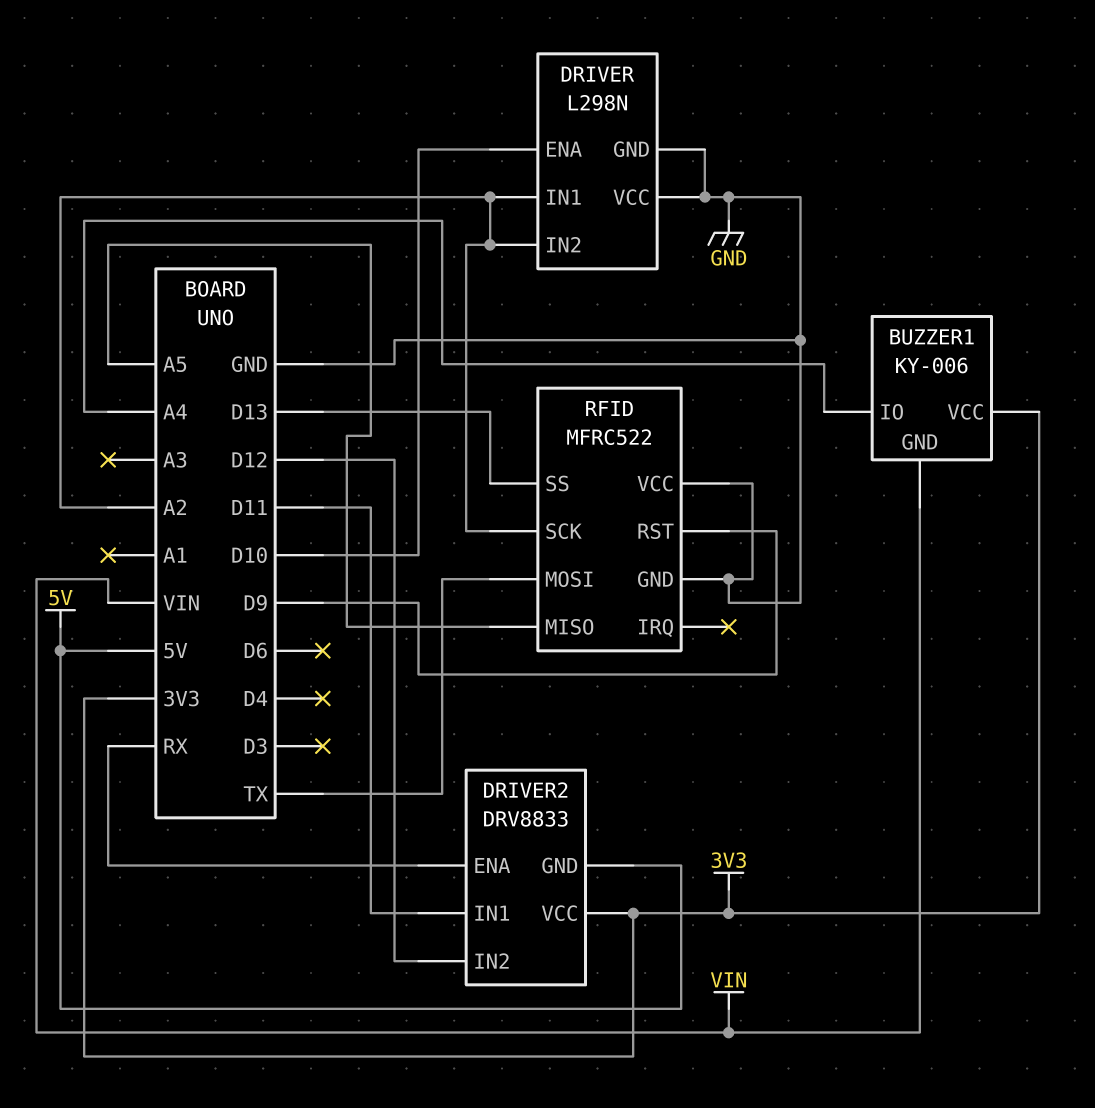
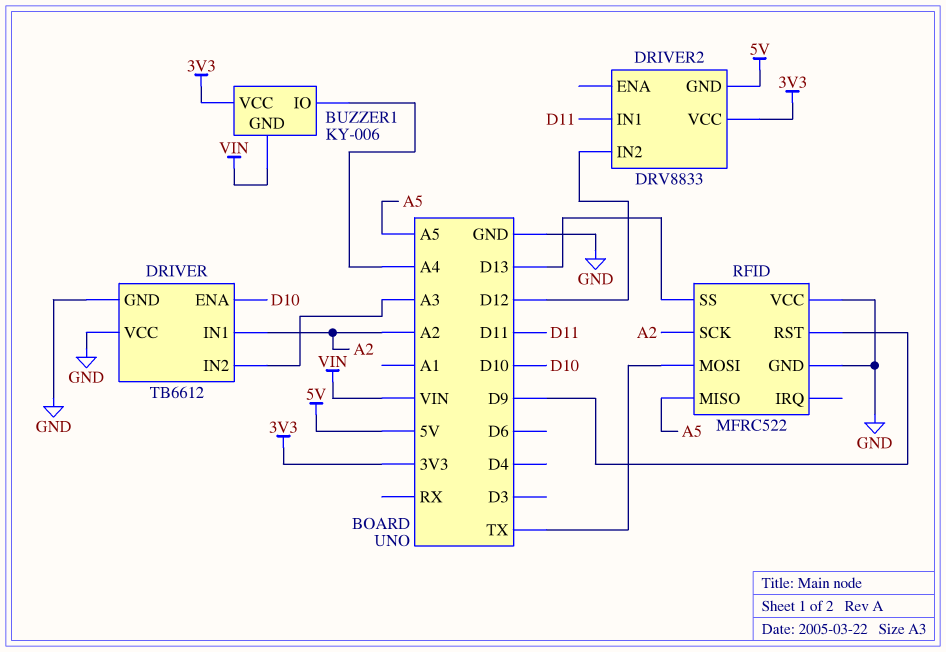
DRIVER: L298N -> TB6612
DRIVER pin IN2: A2 -> A3
DRIVER2 pin ENA: RX -> none

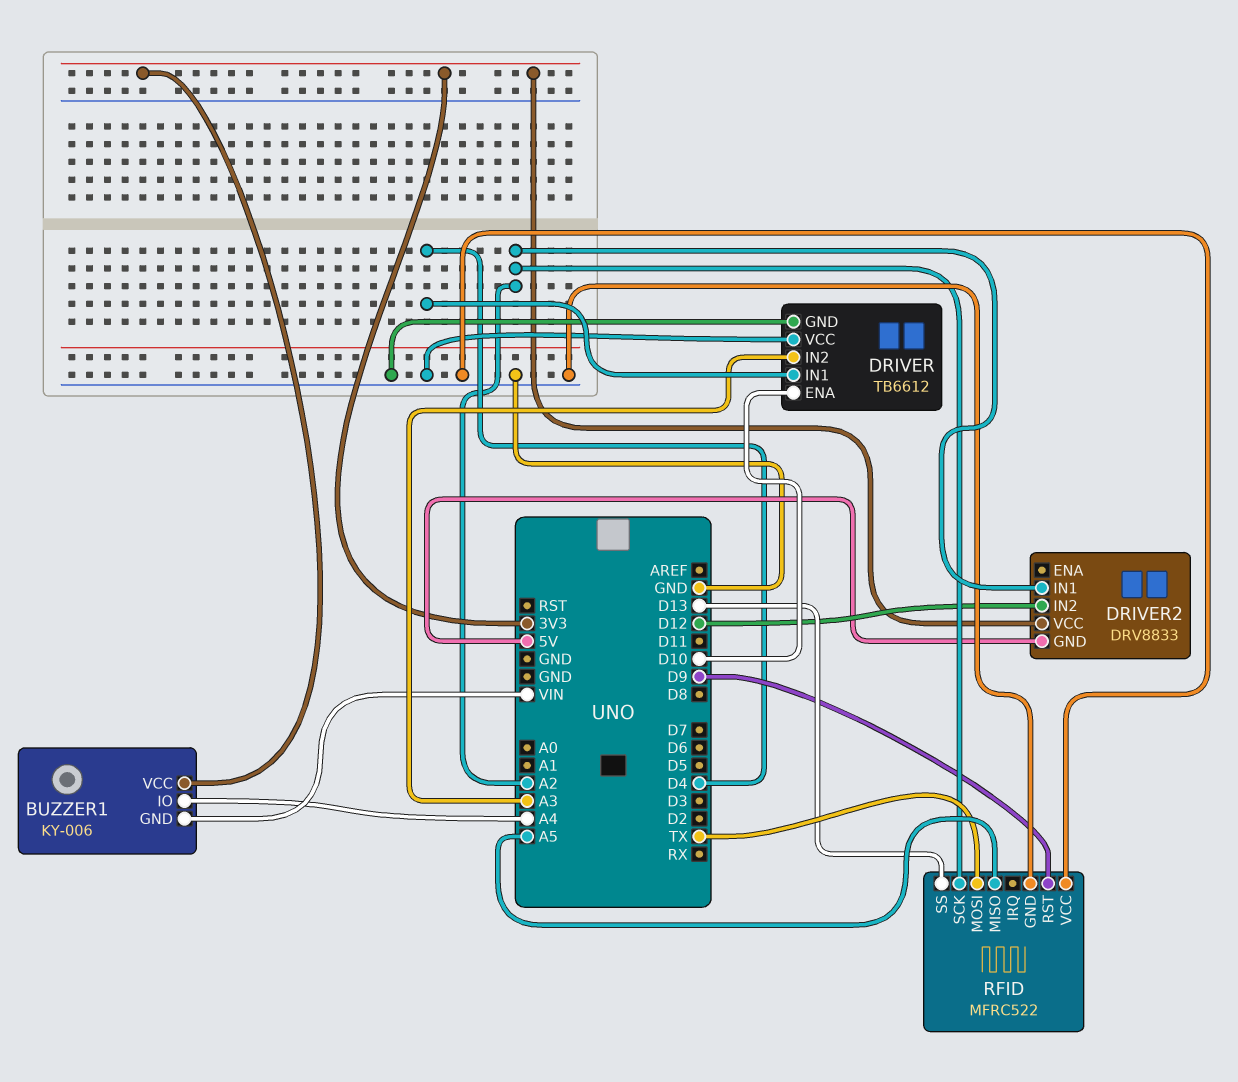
DRIVER pin IN1: A2 -> D4
DRIVER2 pin IN1: D11 -> A2

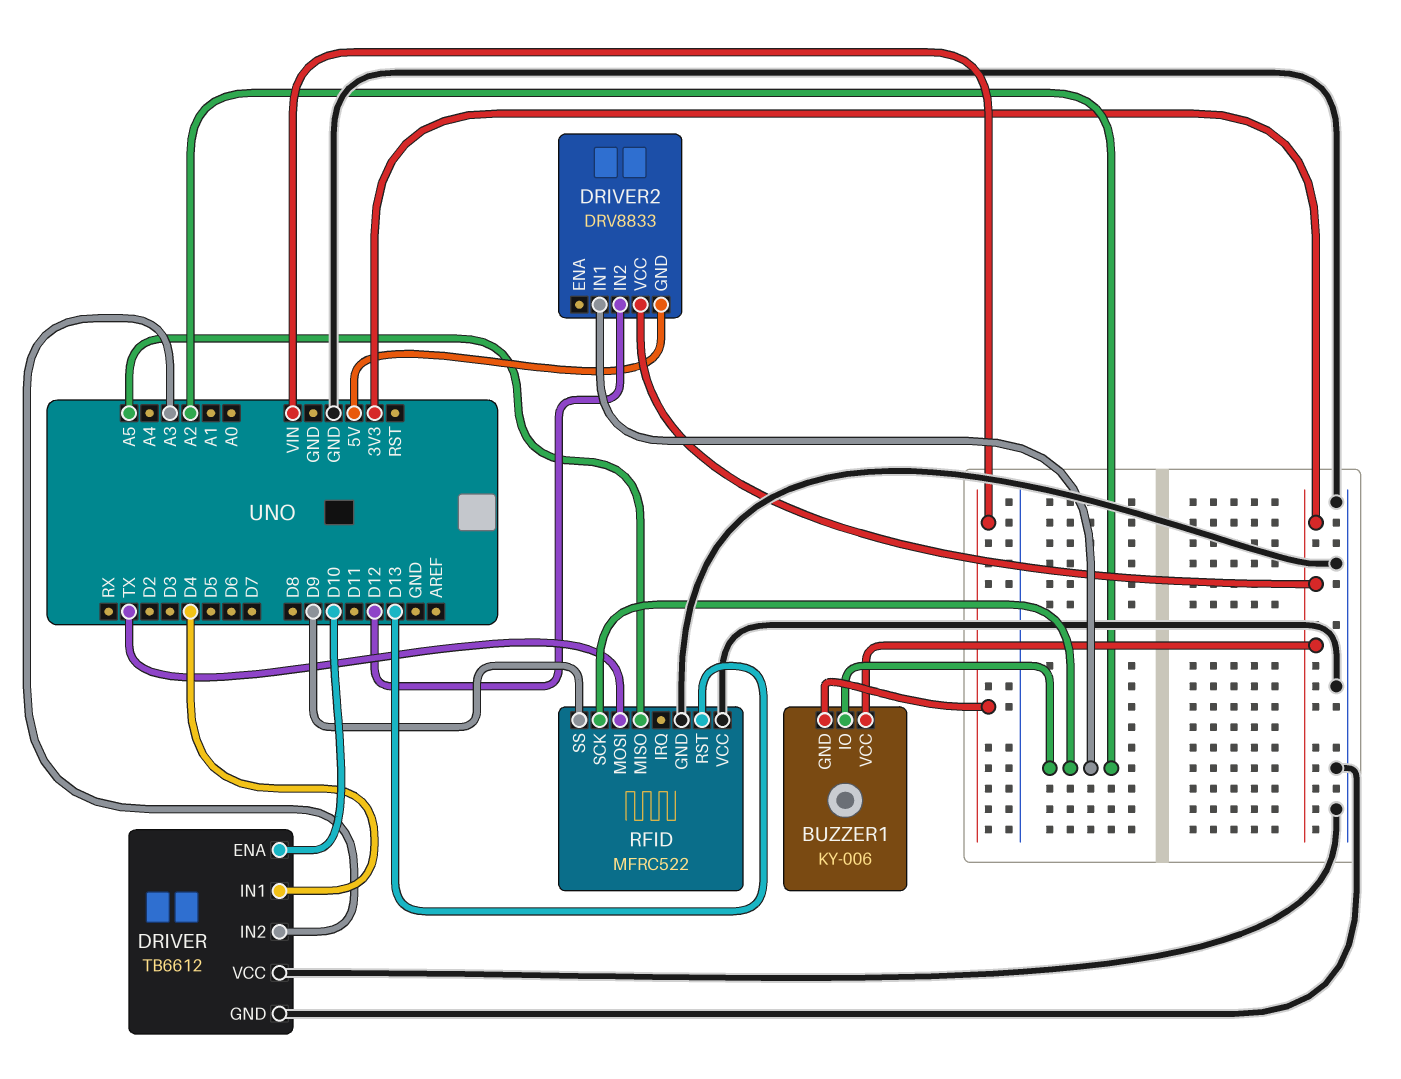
BUZZER1 pin IO: A4 -> A2
RFID pin RST: D9 -> D13
RFID pin SS: D13 -> D9

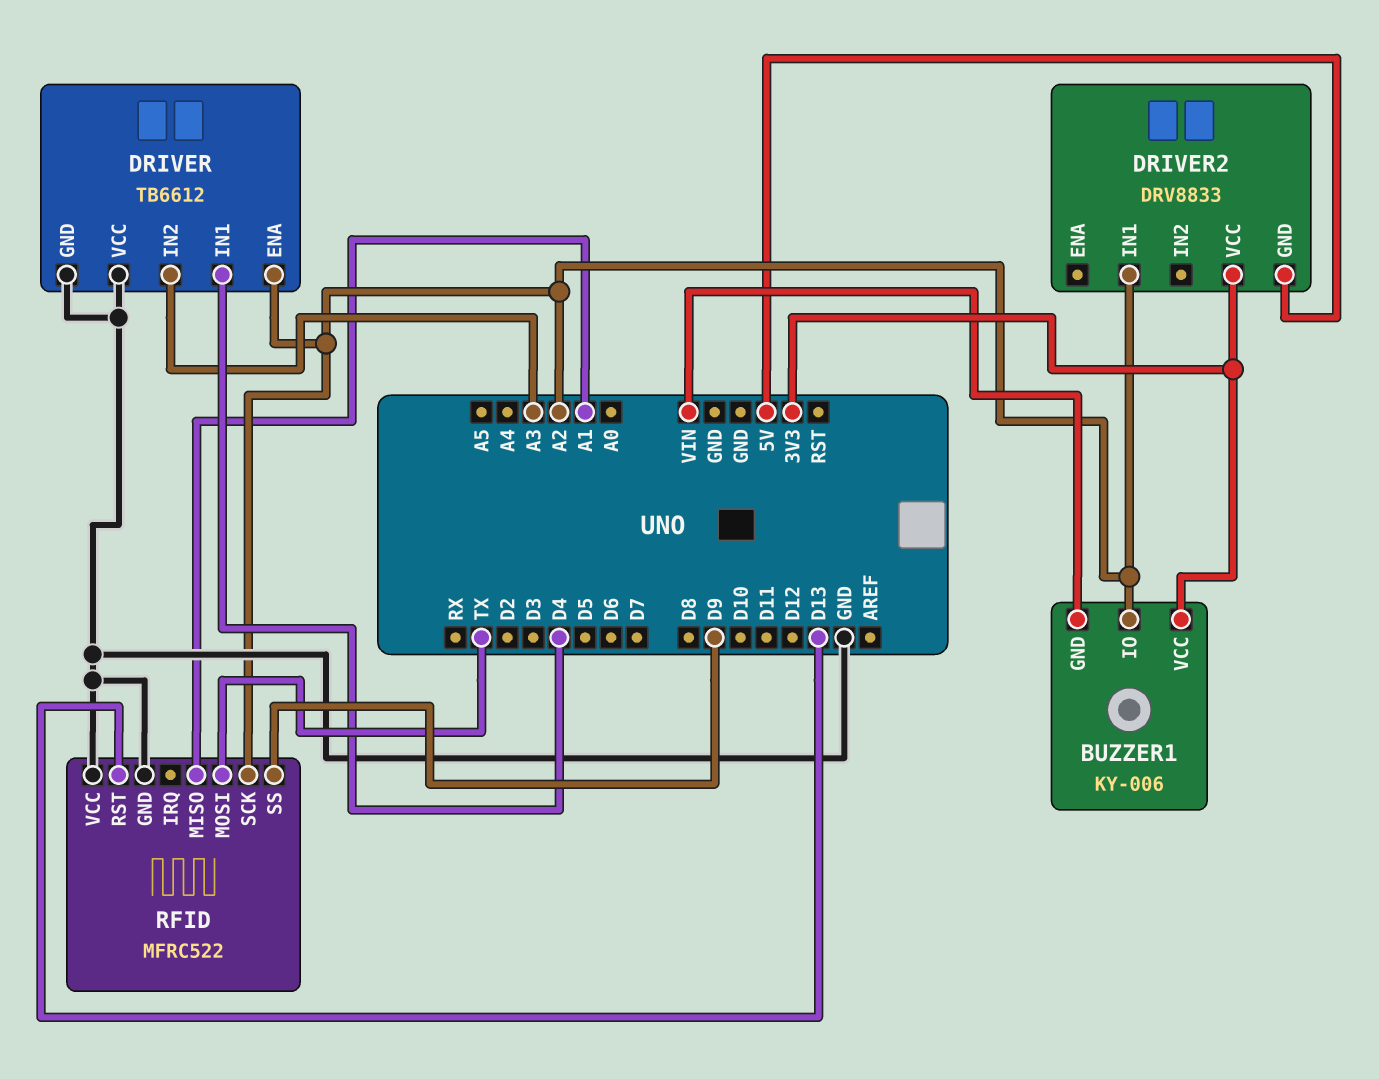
DRIVER pin ENA: D10 -> A2
DRIVER2 pin IN2: D12 -> none
RFID pin MISO: A5 -> A1

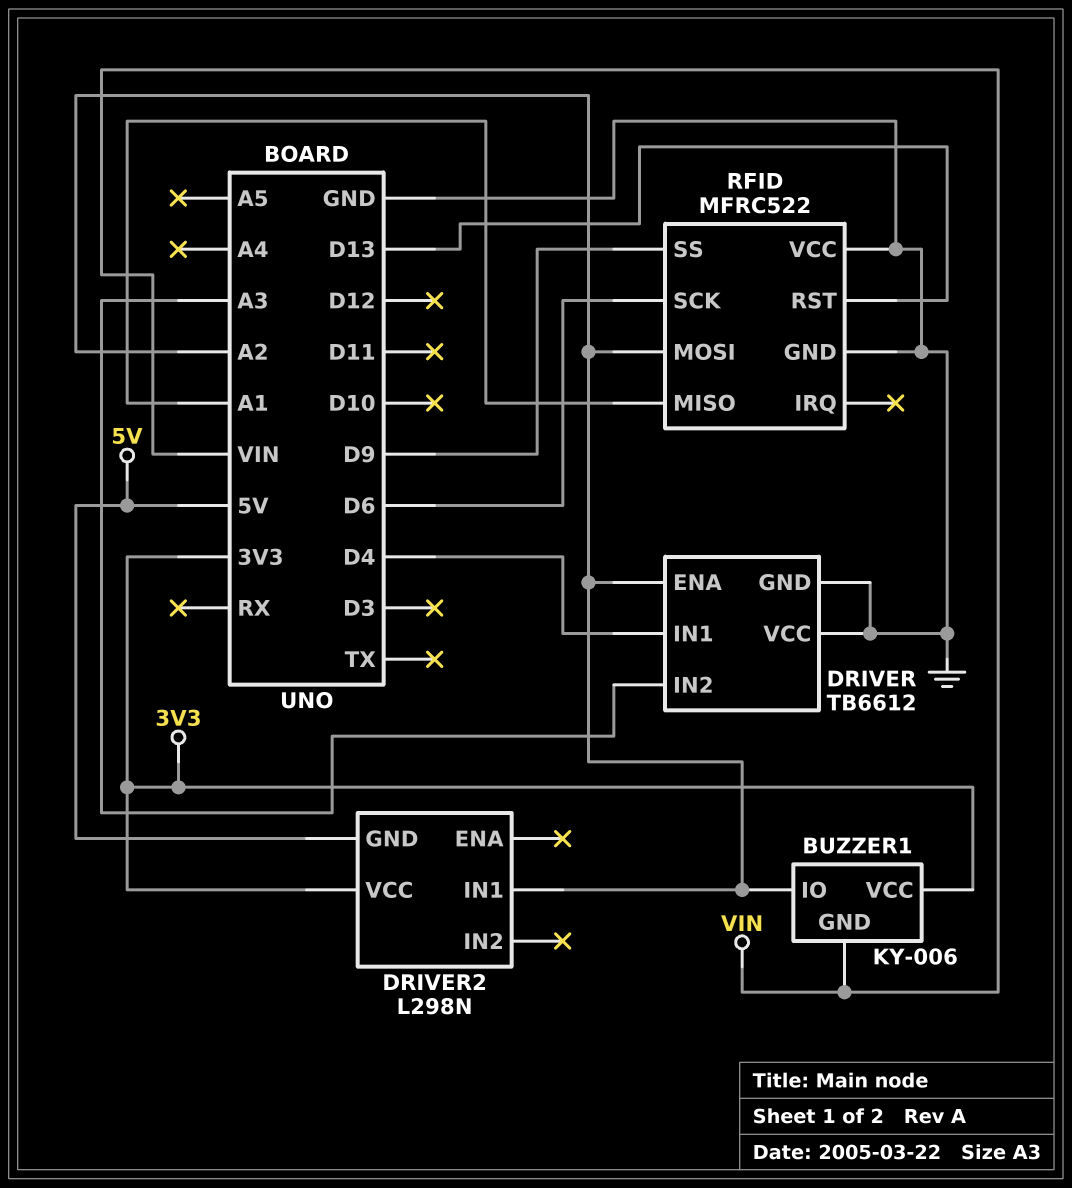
DRIVER2: DRV8833 -> L298N
RFID pin MOSI: TX -> A2
RFID pin SCK: A2 -> D6

